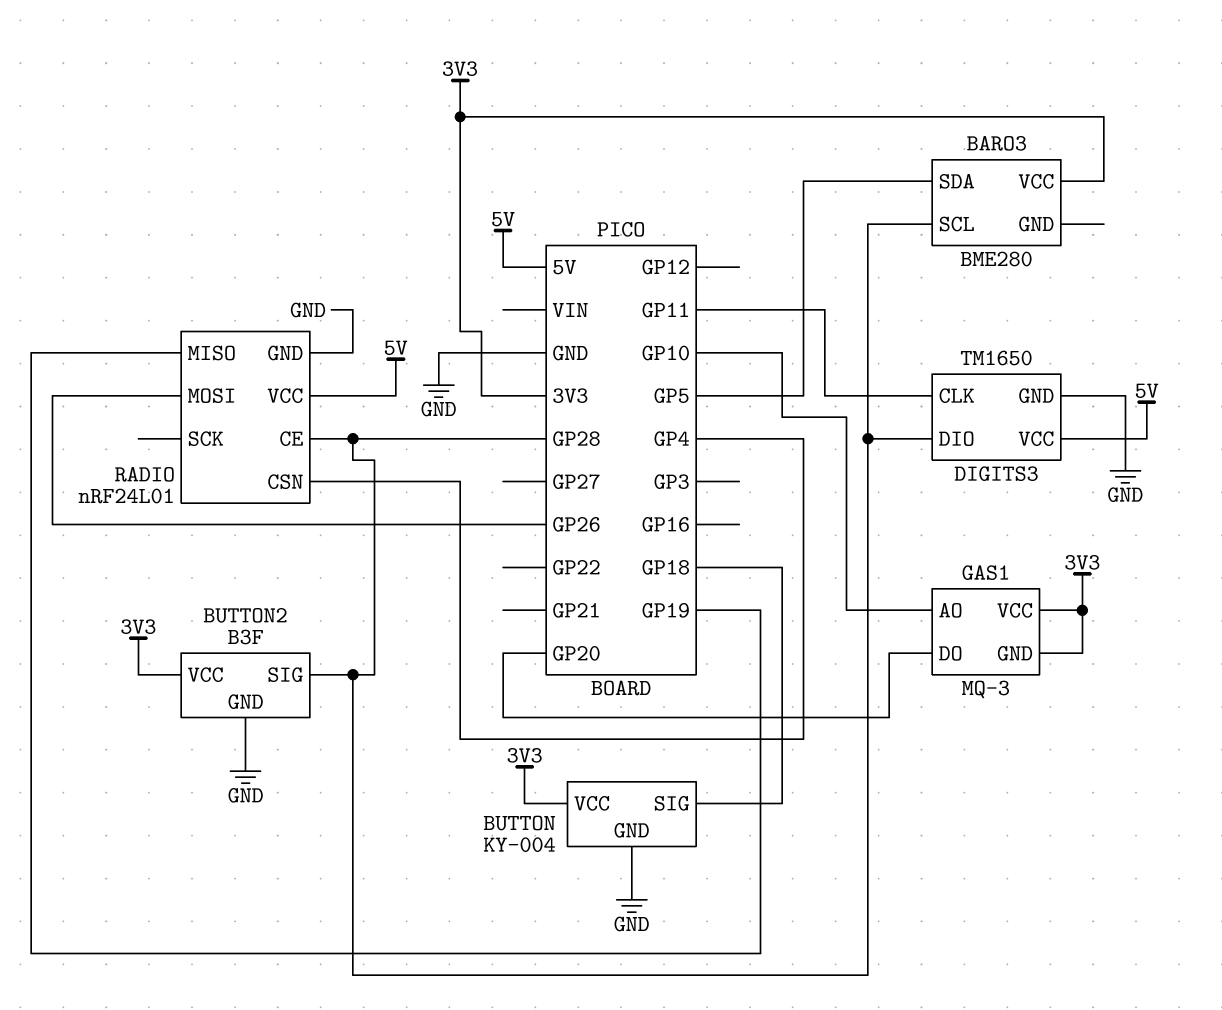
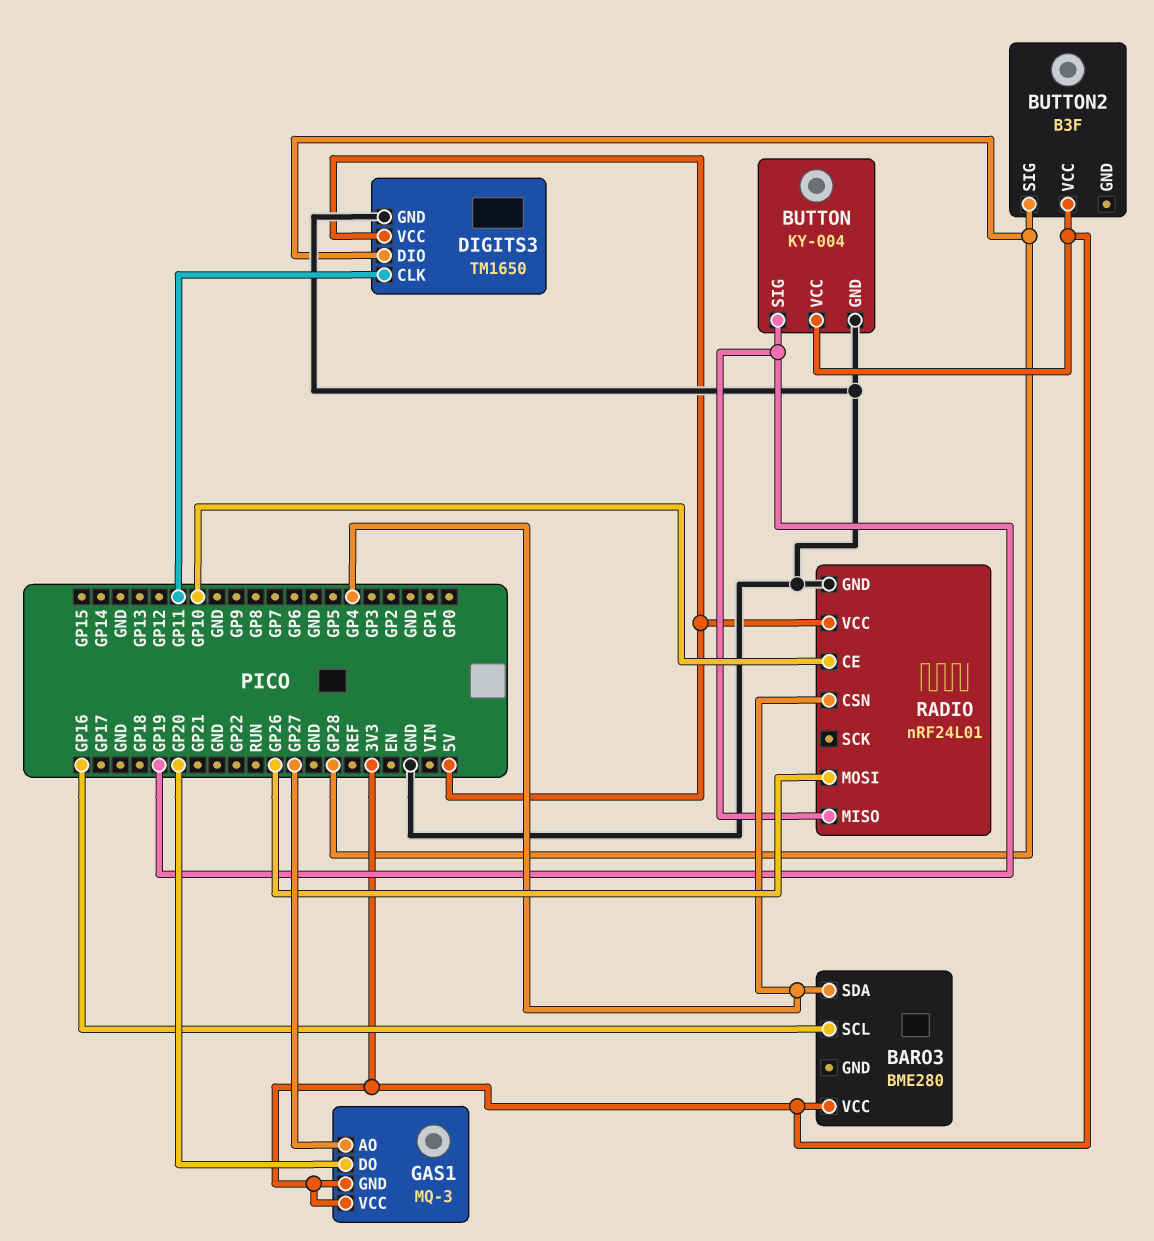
BARO3 pin SCL: GP28 -> GP16
BARO3 pin SDA: GP5 -> GP4
BUTTON pin SIG: GP18 -> GP19
BUTTON2 pin GND: GND -> none
GAS1 pin AO: GP10 -> GP27
RADIO pin CE: GP28 -> GP10

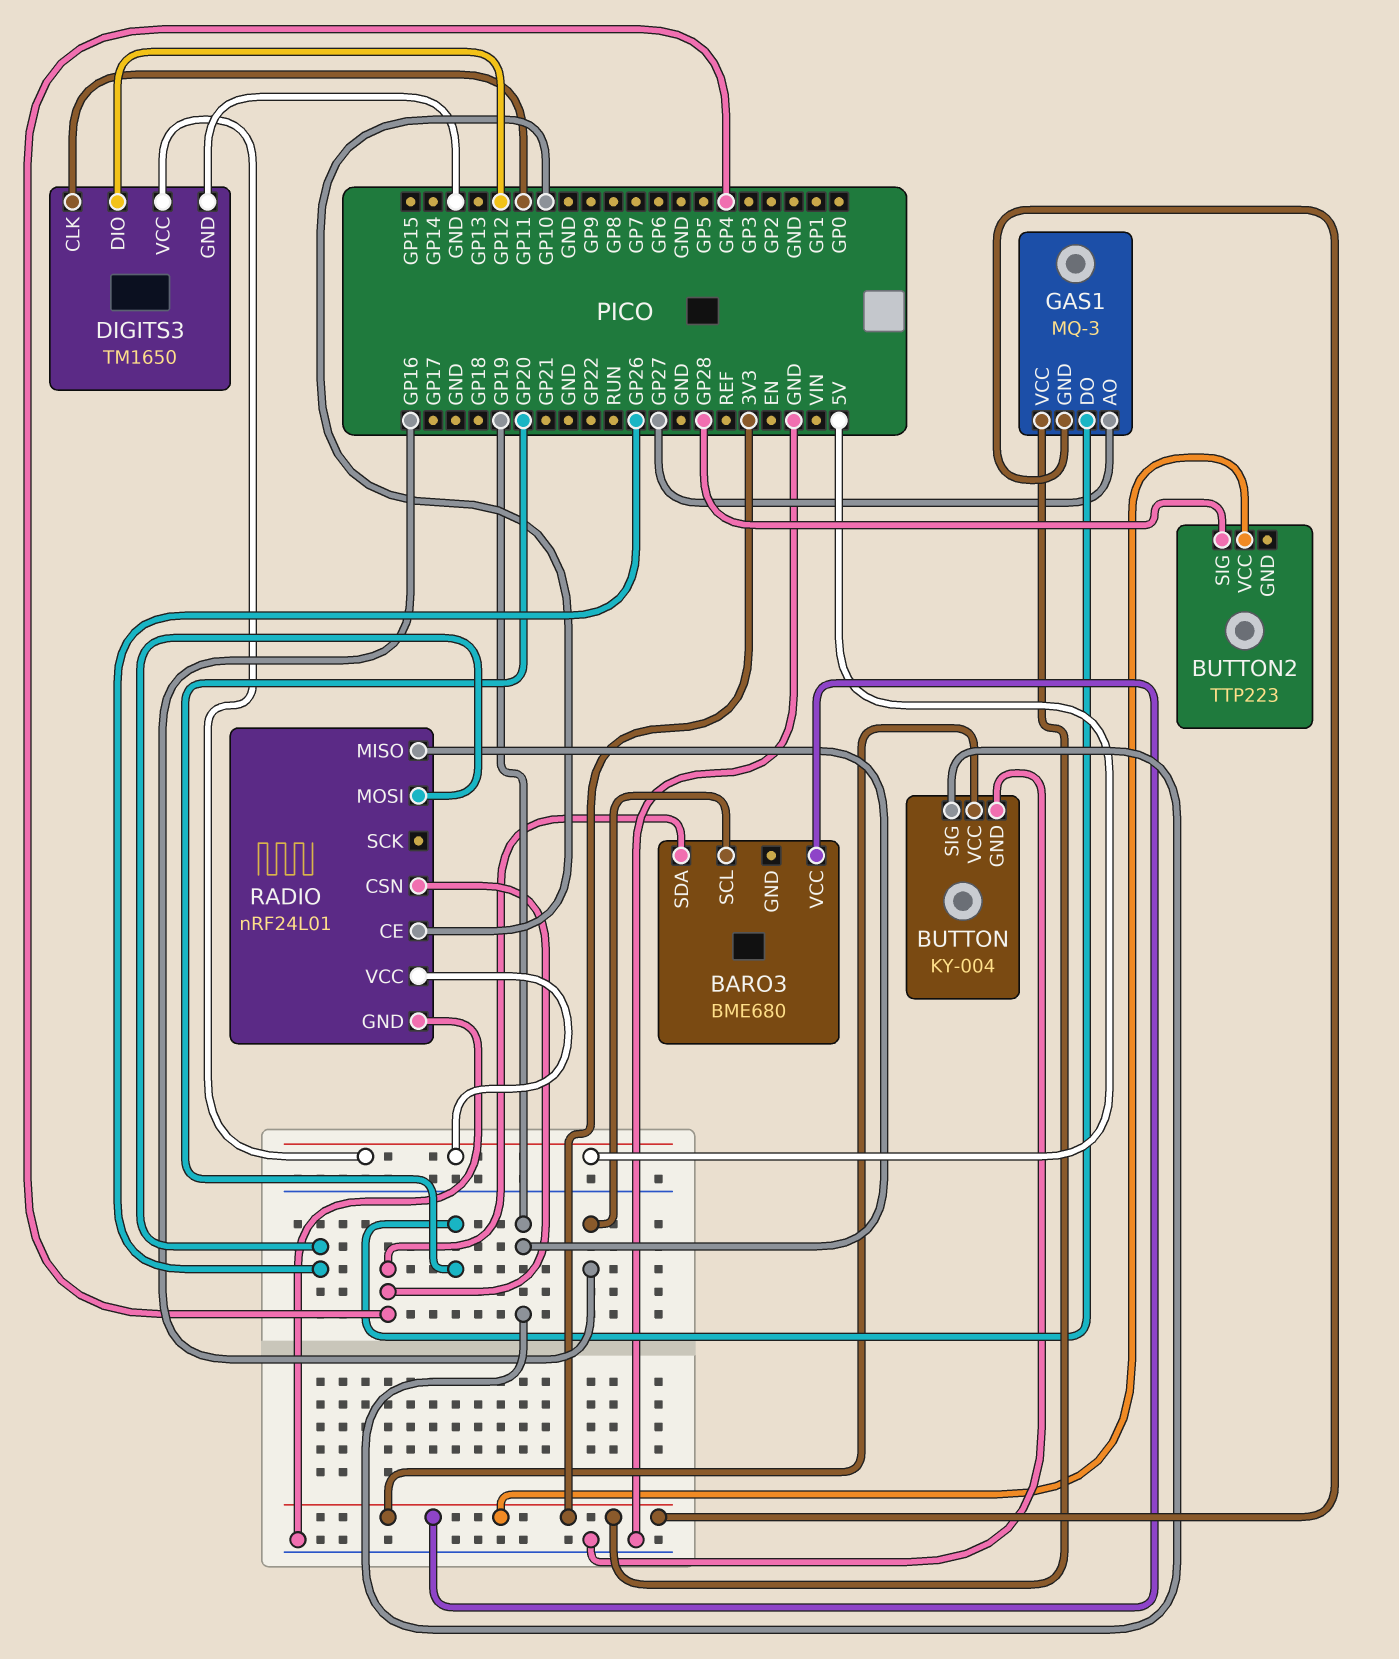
BARO3: BME280 -> BME680
BUTTON2: B3F -> TTP223
DIGITS3 pin DIO: GP28 -> GP12

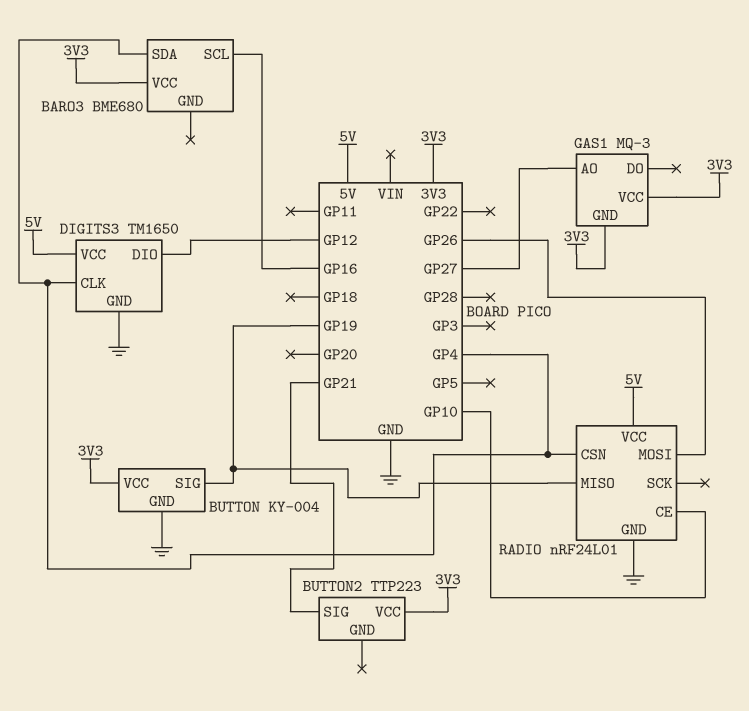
BUTTON2 pin SIG: GP28 -> GP21
DIGITS3 pin CLK: GP11 -> GP4
GAS1 pin DO: GP20 -> none

